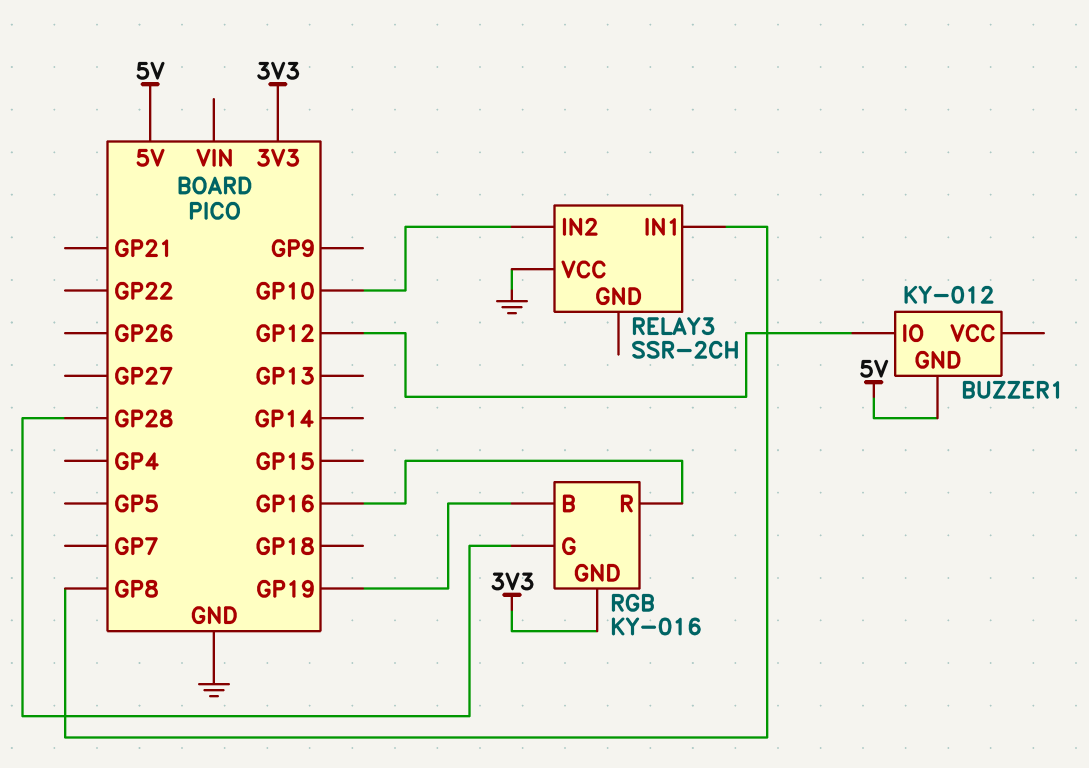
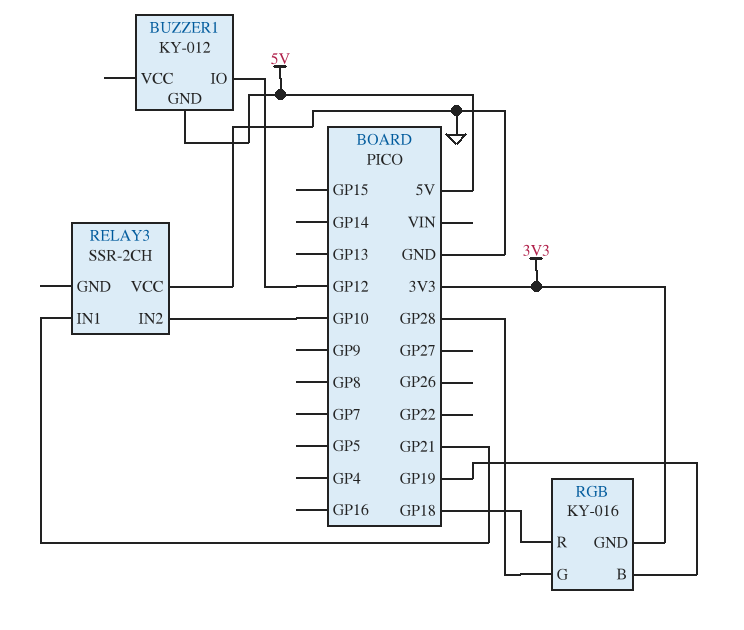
RELAY3 pin IN1: GP8 -> GP21
RGB pin R: GP16 -> GP18

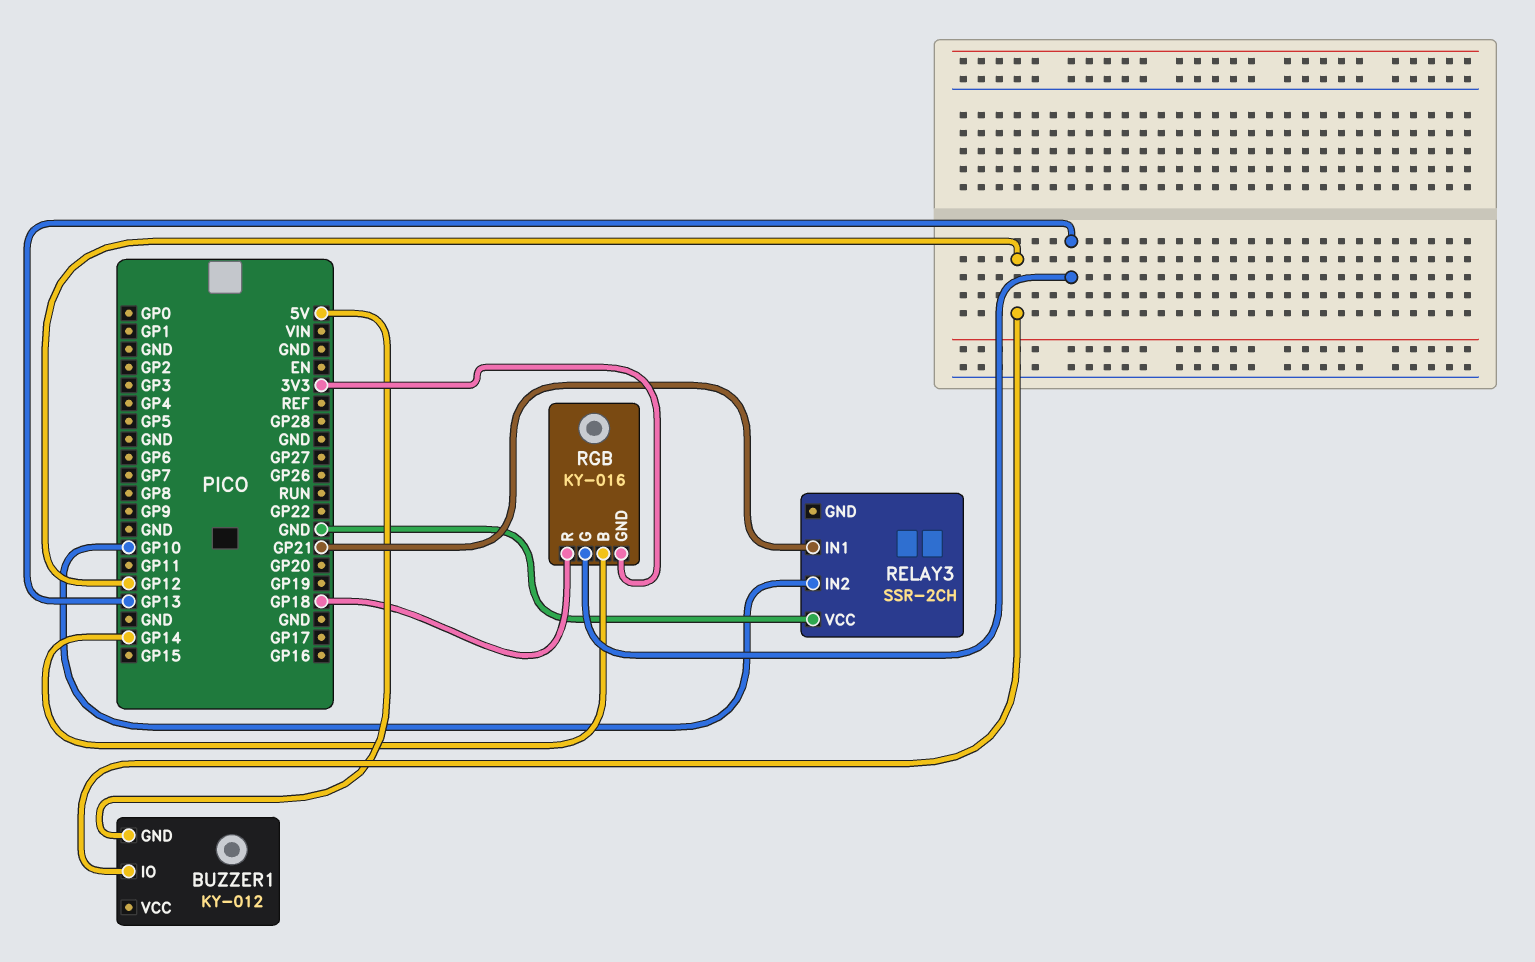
RGB pin B: GP19 -> GP14
RGB pin G: GP28 -> GP13

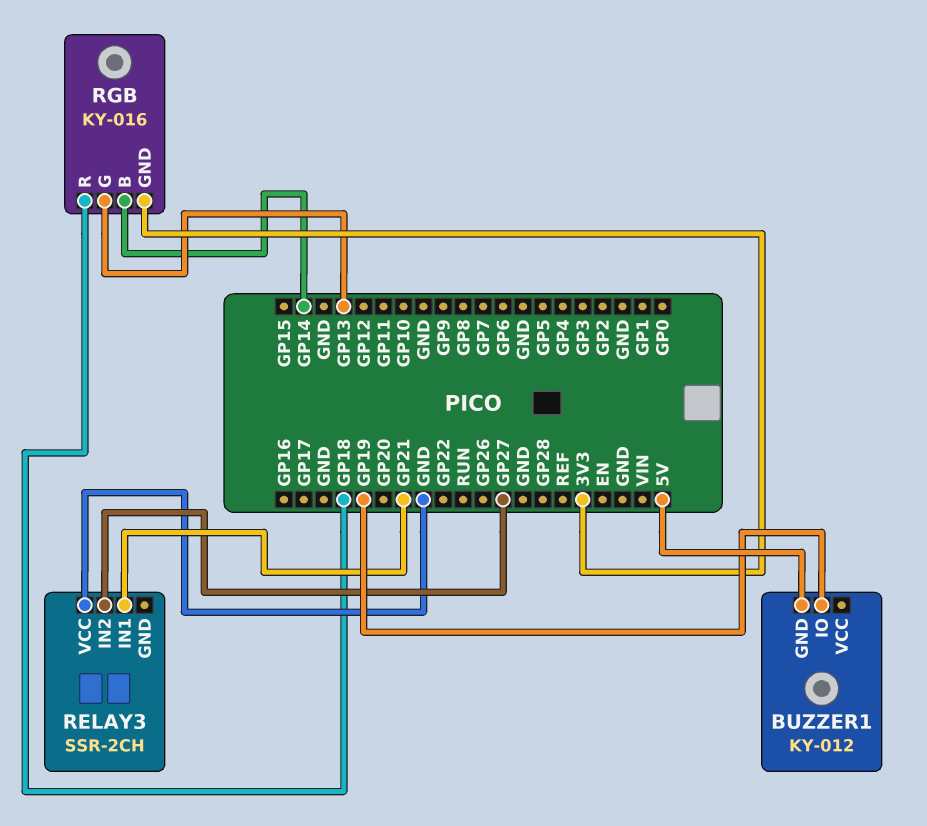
BUZZER1 pin IO: GP12 -> GP19
RELAY3 pin IN2: GP10 -> GP27

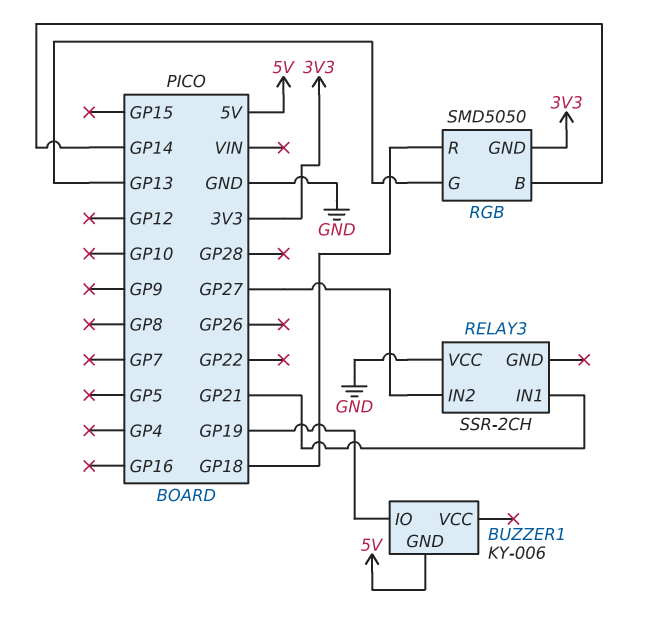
BUZZER1: KY-012 -> KY-006
RGB: KY-016 -> SMD5050

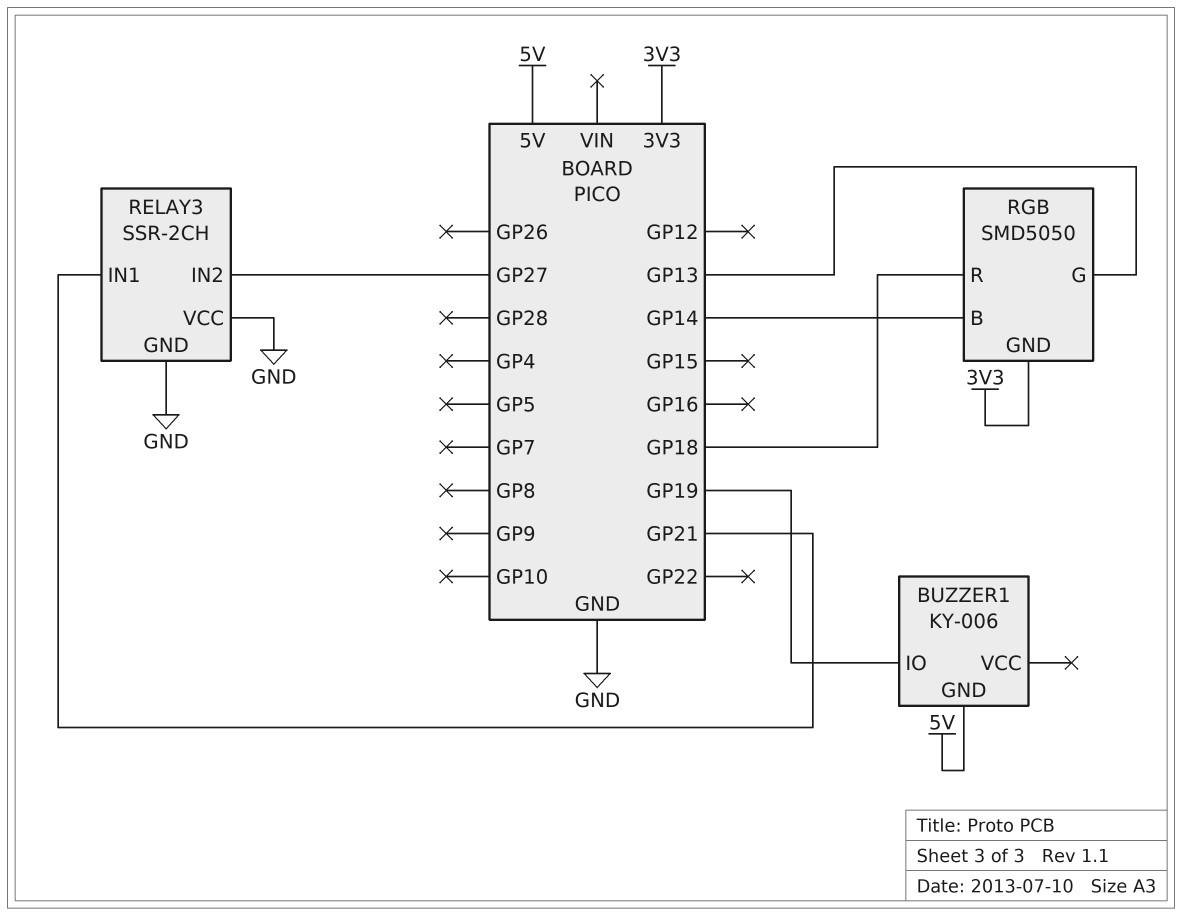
RELAY3 pin GND: none -> GND

